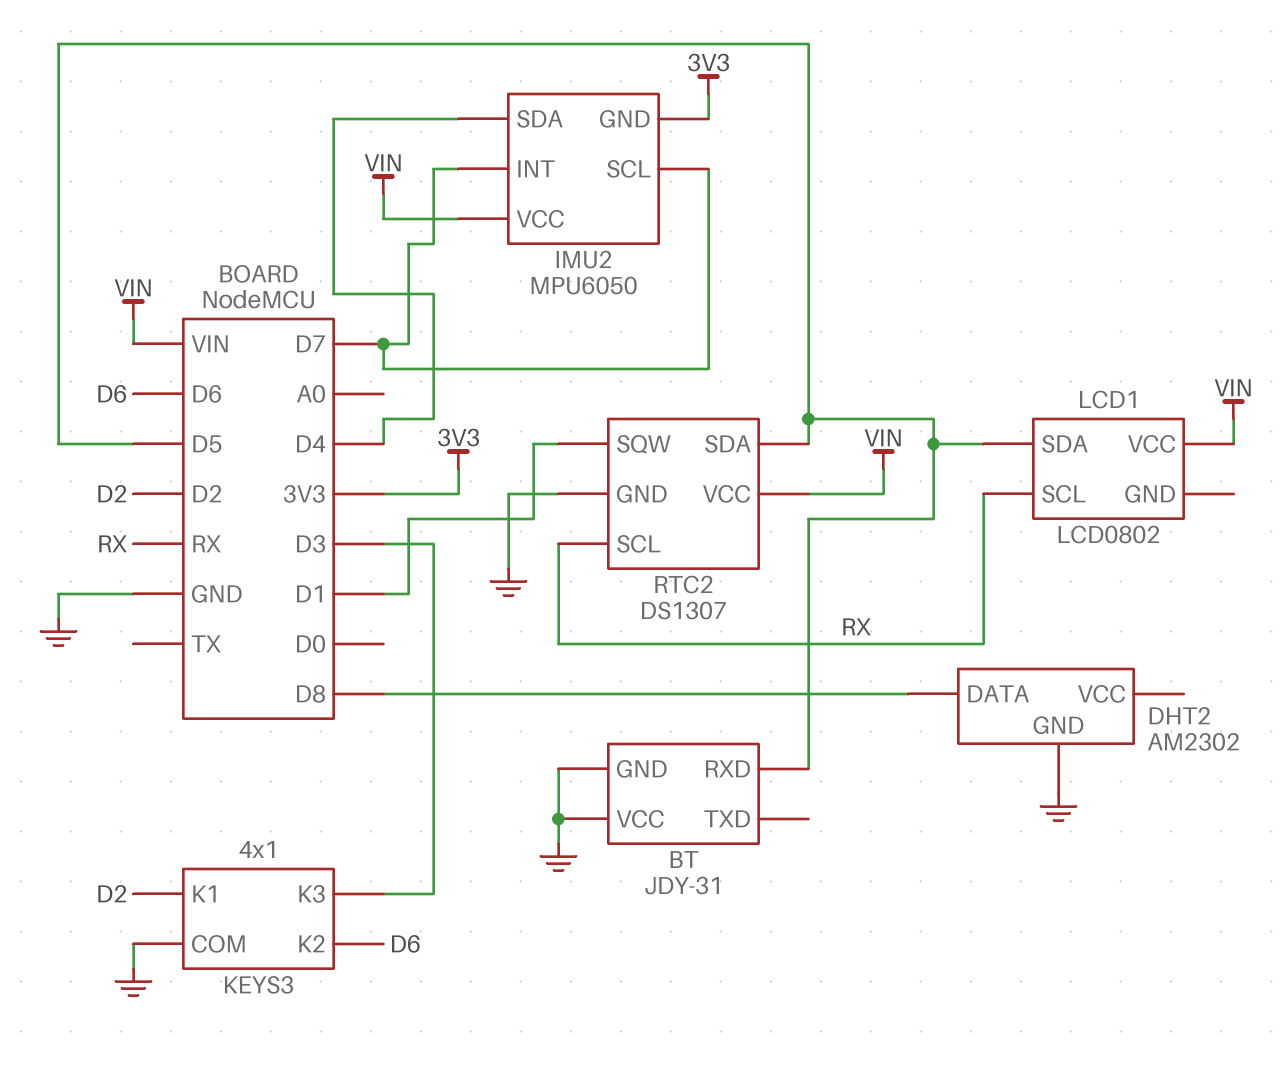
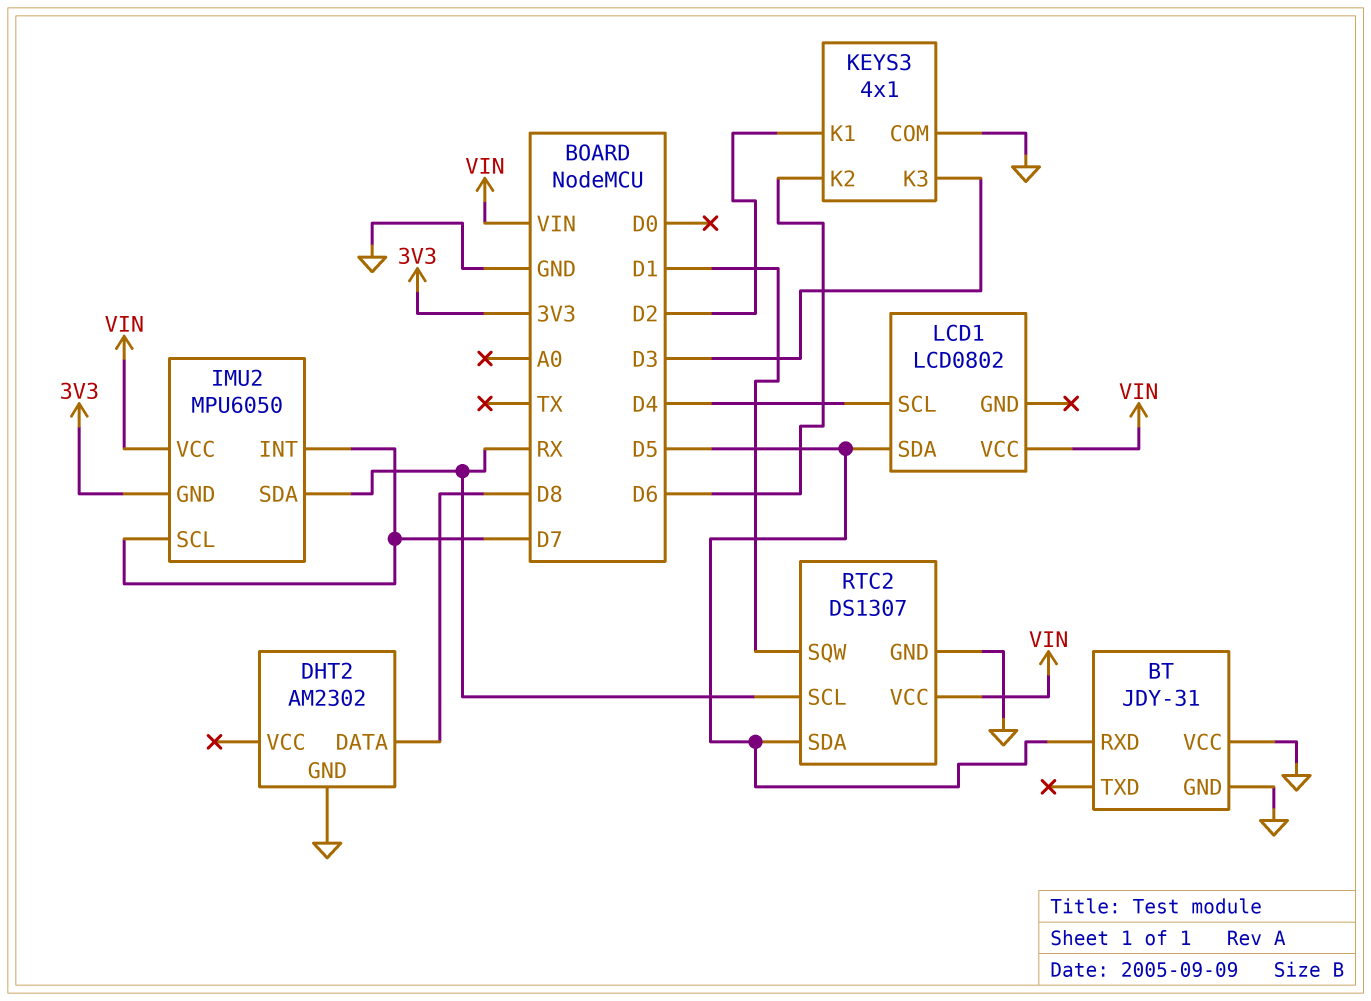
IMU2 pin SDA: D4 -> RX
LCD1 pin SCL: RX -> D4

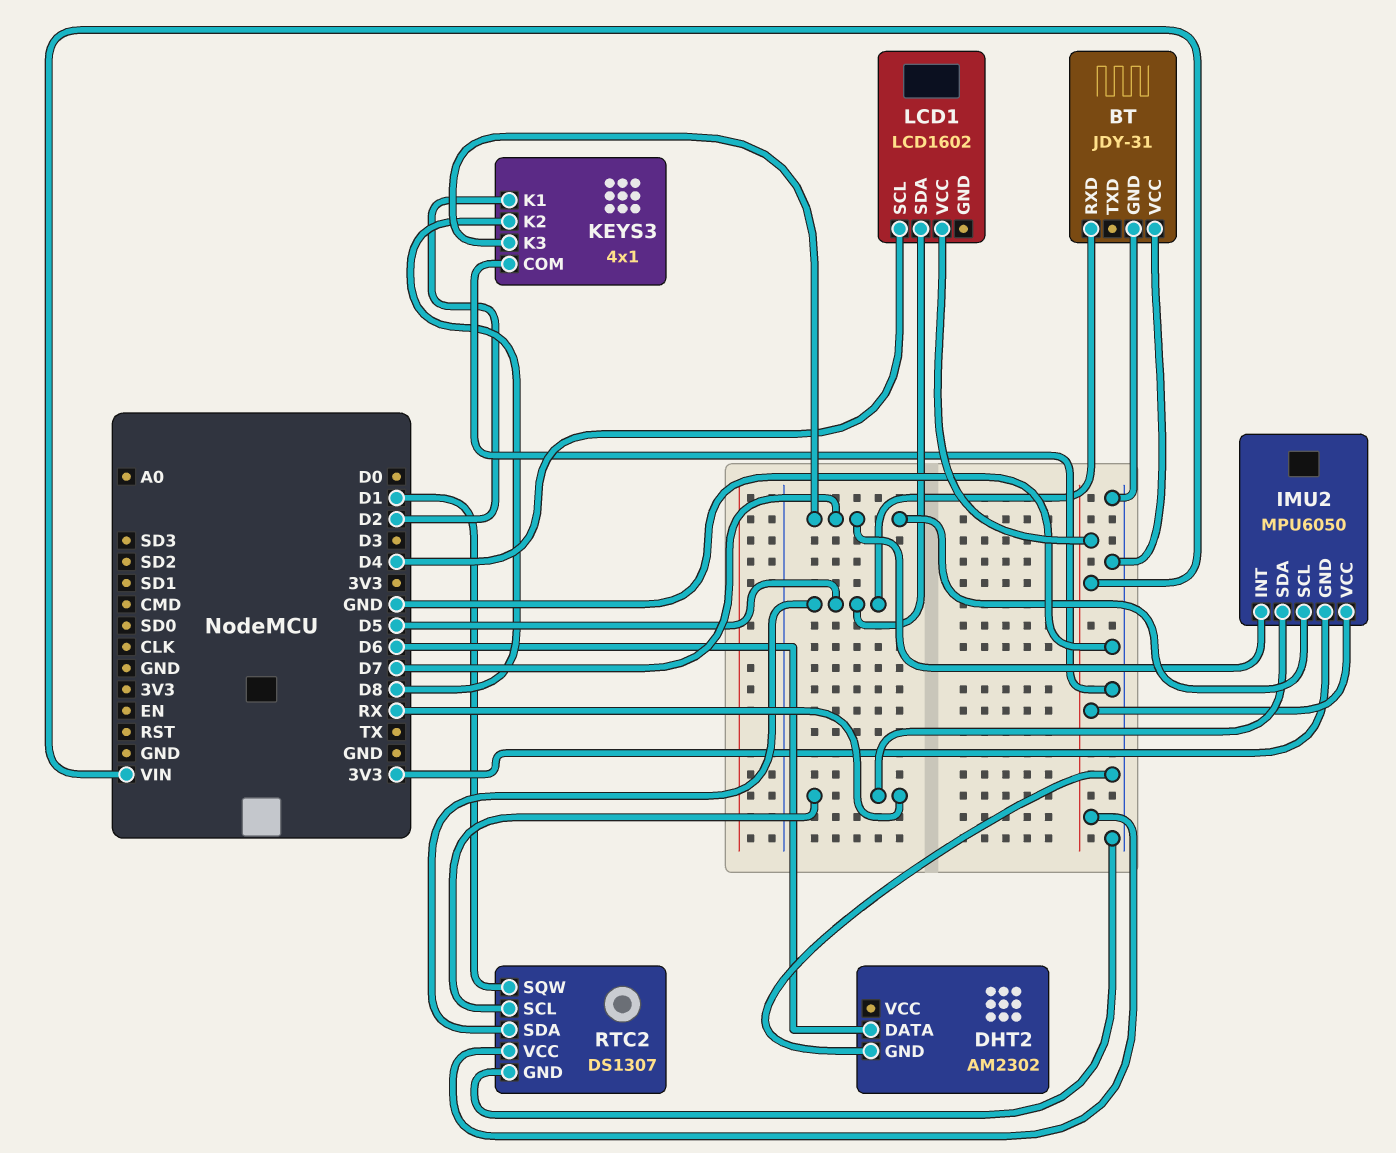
DHT2 pin DATA: D8 -> D6
KEYS3 pin K2: D6 -> D8
KEYS3 pin K3: D3 -> D7
LCD1: LCD0802 -> LCD1602

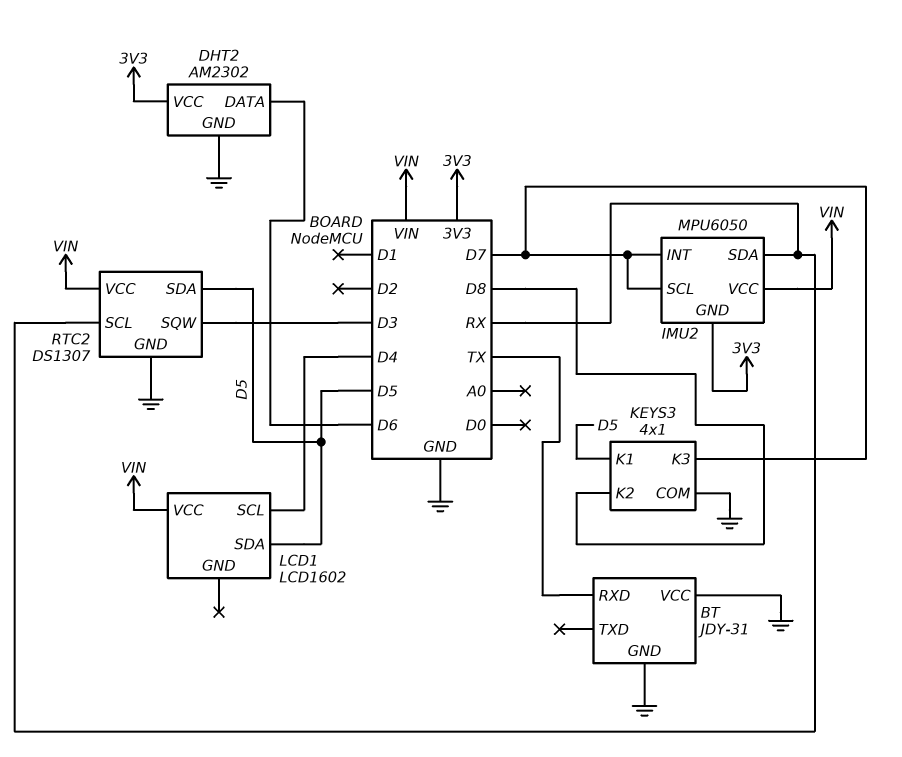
BT pin RXD: D5 -> TX
DHT2 pin VCC: none -> 3V3
KEYS3 pin K1: D2 -> D5
RTC2 pin SQW: D1 -> D3

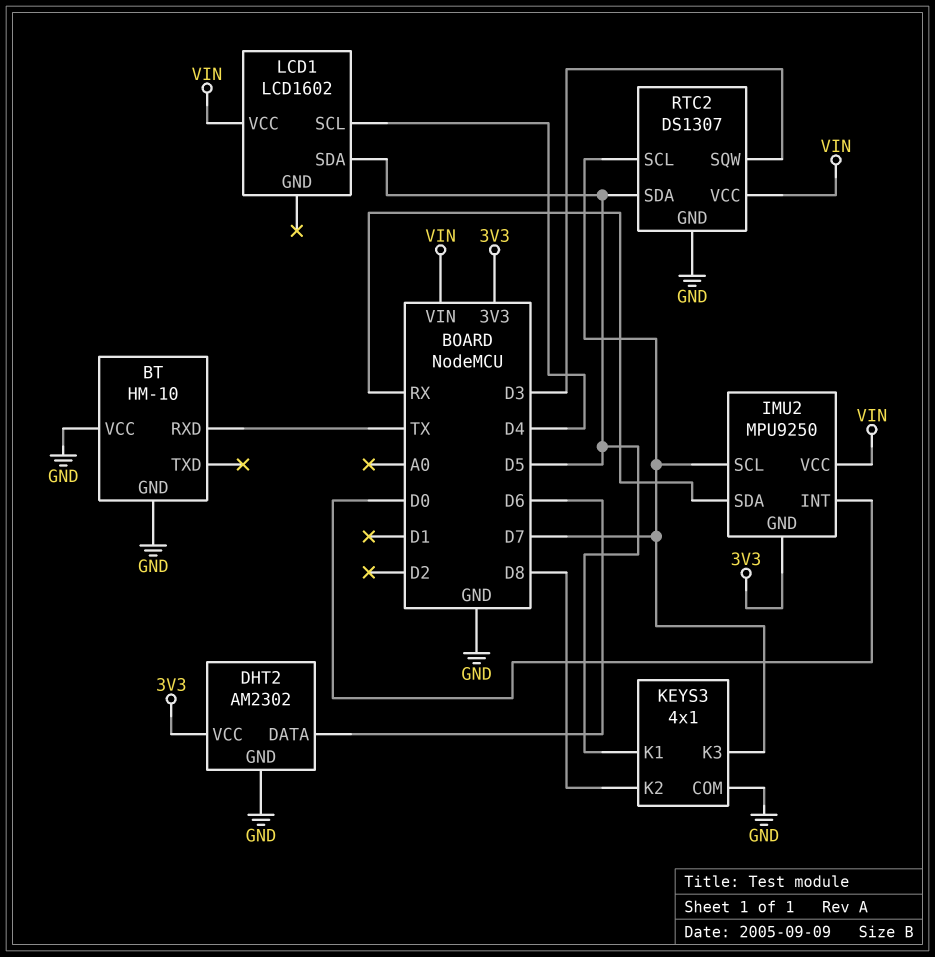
BT: JDY-31 -> HM-10
IMU2: MPU6050 -> MPU9250
IMU2 pin INT: D7 -> D0
RTC2 pin SCL: RX -> D7

